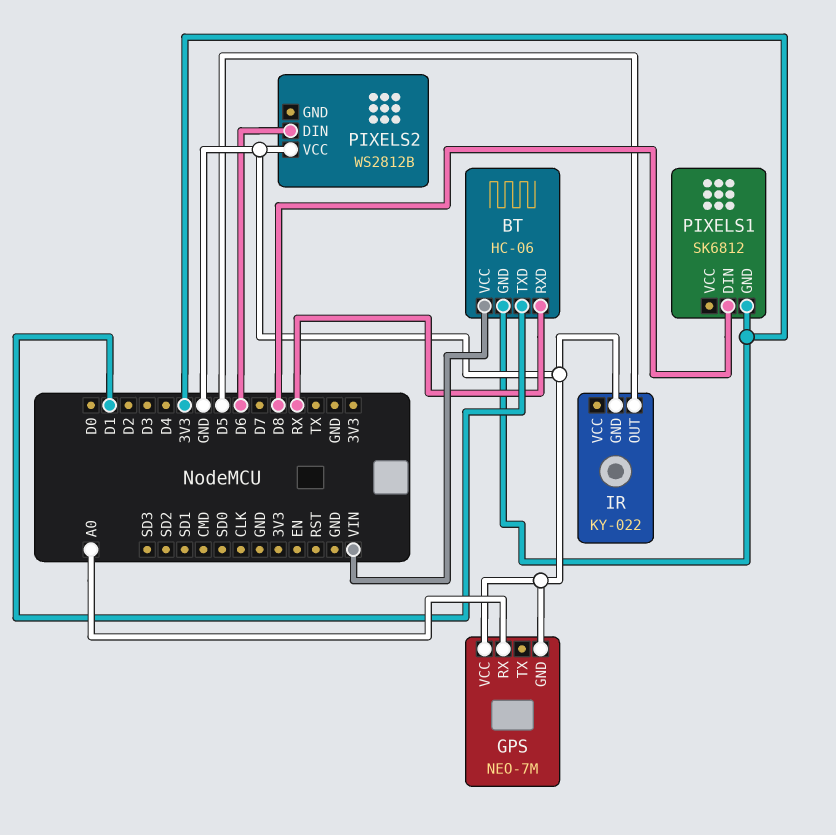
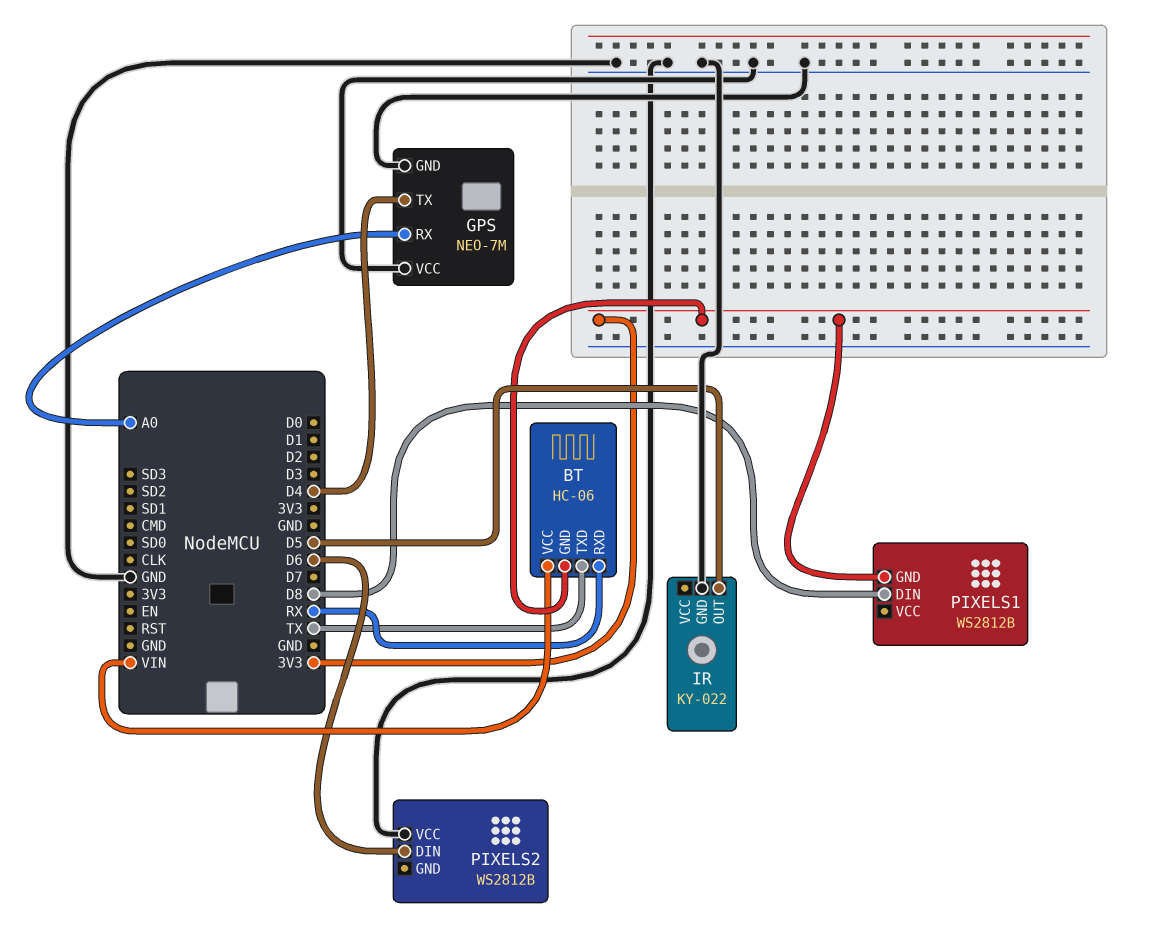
BT pin TXD: D1 -> TX
GPS pin TX: none -> D4
PIXELS1: SK6812 -> WS2812B

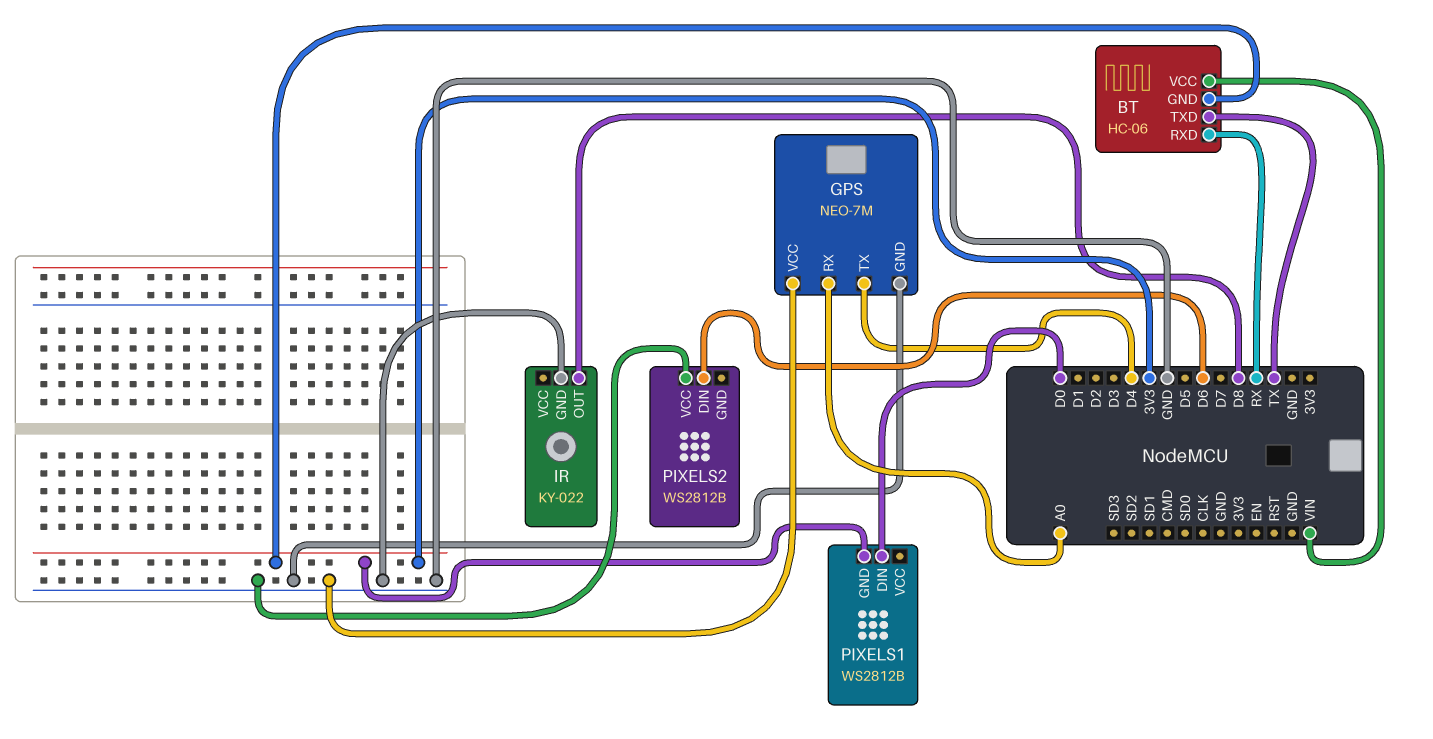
IR pin OUT: D5 -> D8
PIXELS1 pin DIN: D8 -> D0

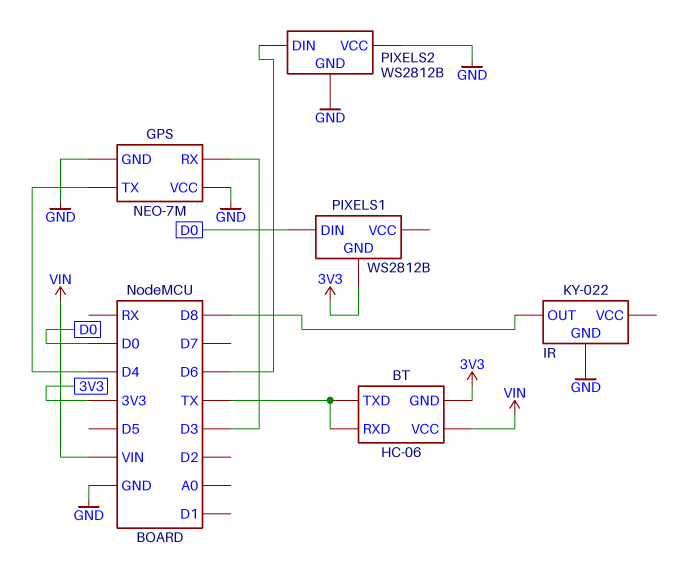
BT pin RXD: RX -> TX
GPS pin RX: A0 -> D3
PIXELS2 pin GND: none -> GND

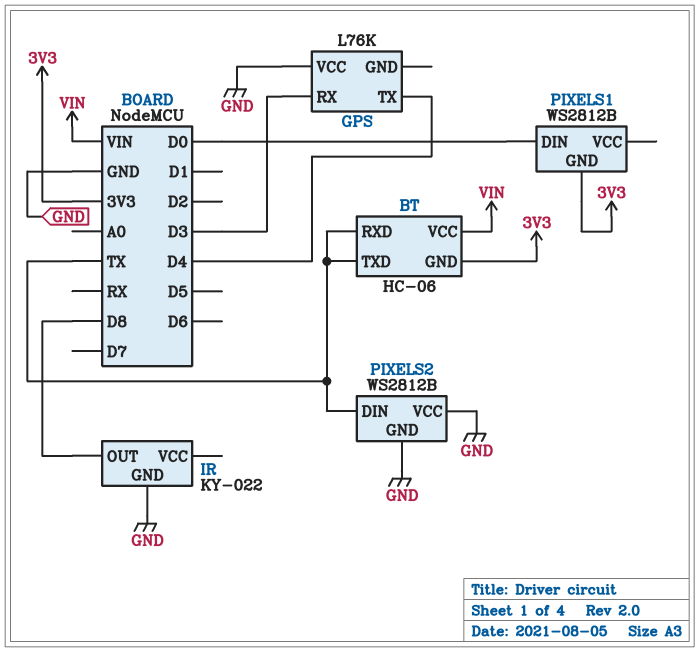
GPS: NEO-7M -> L76K
GPS pin GND: GND -> none
PIXELS2 pin DIN: D6 -> TX

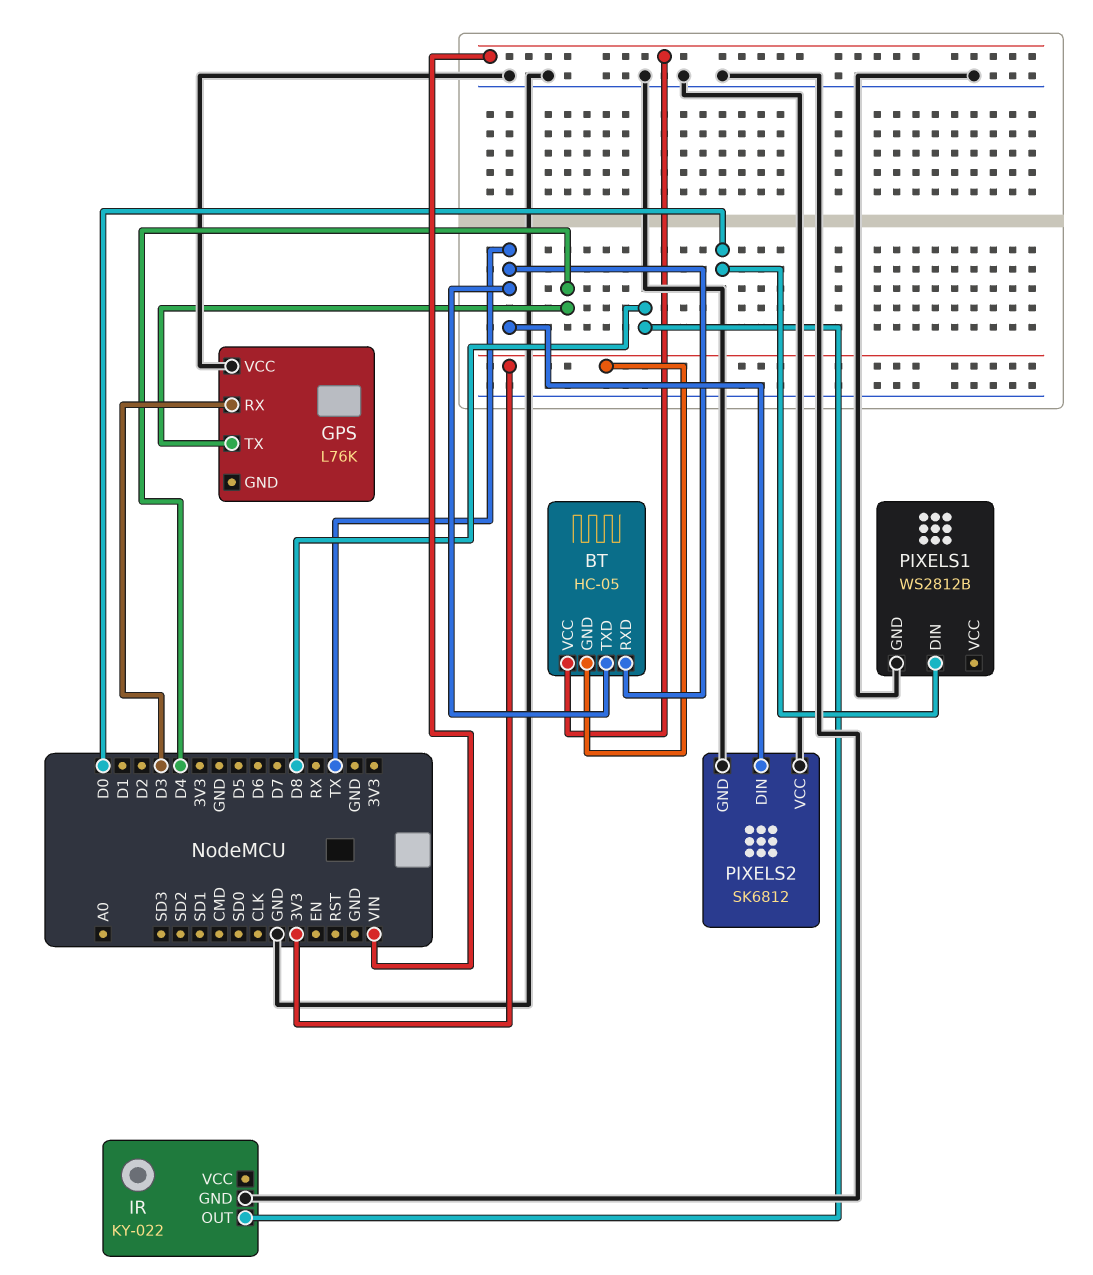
BT: HC-06 -> HC-05
PIXELS1 pin GND: 3V3 -> GND
PIXELS2: WS2812B -> SK6812

